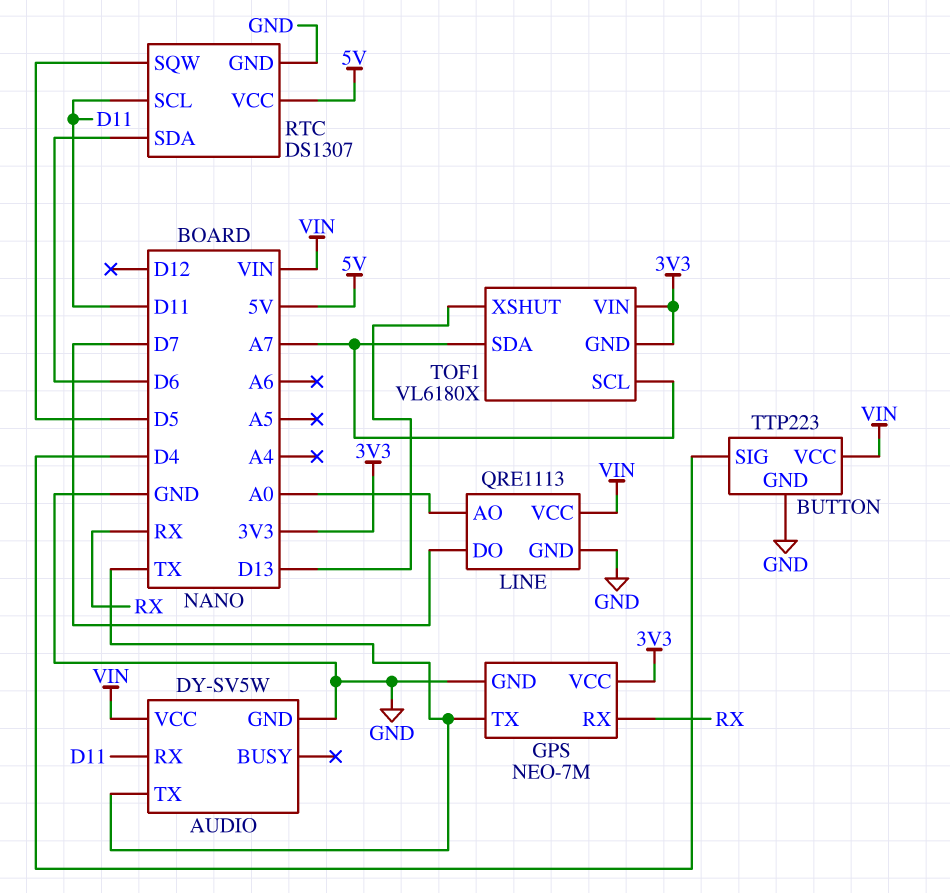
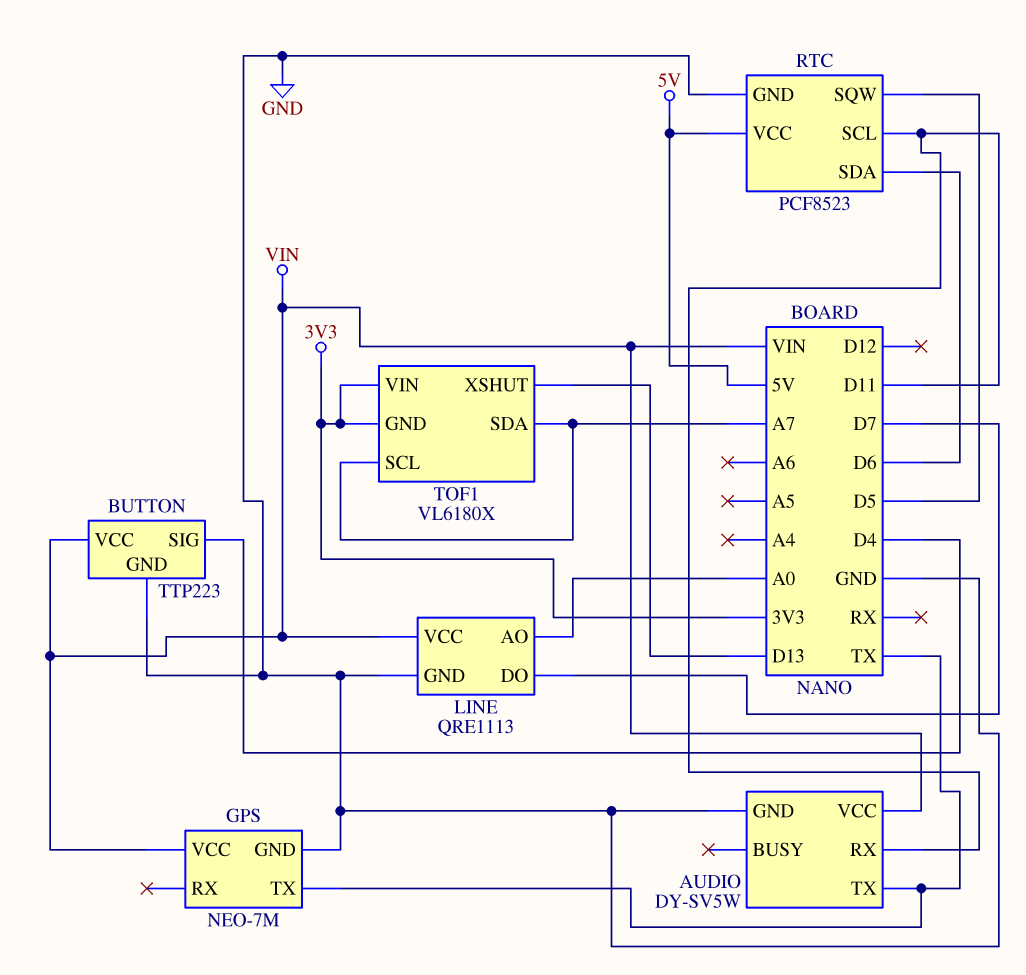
GPS pin RX: RX -> none
GPS pin VCC: 3V3 -> VIN
RTC: DS1307 -> PCF8523

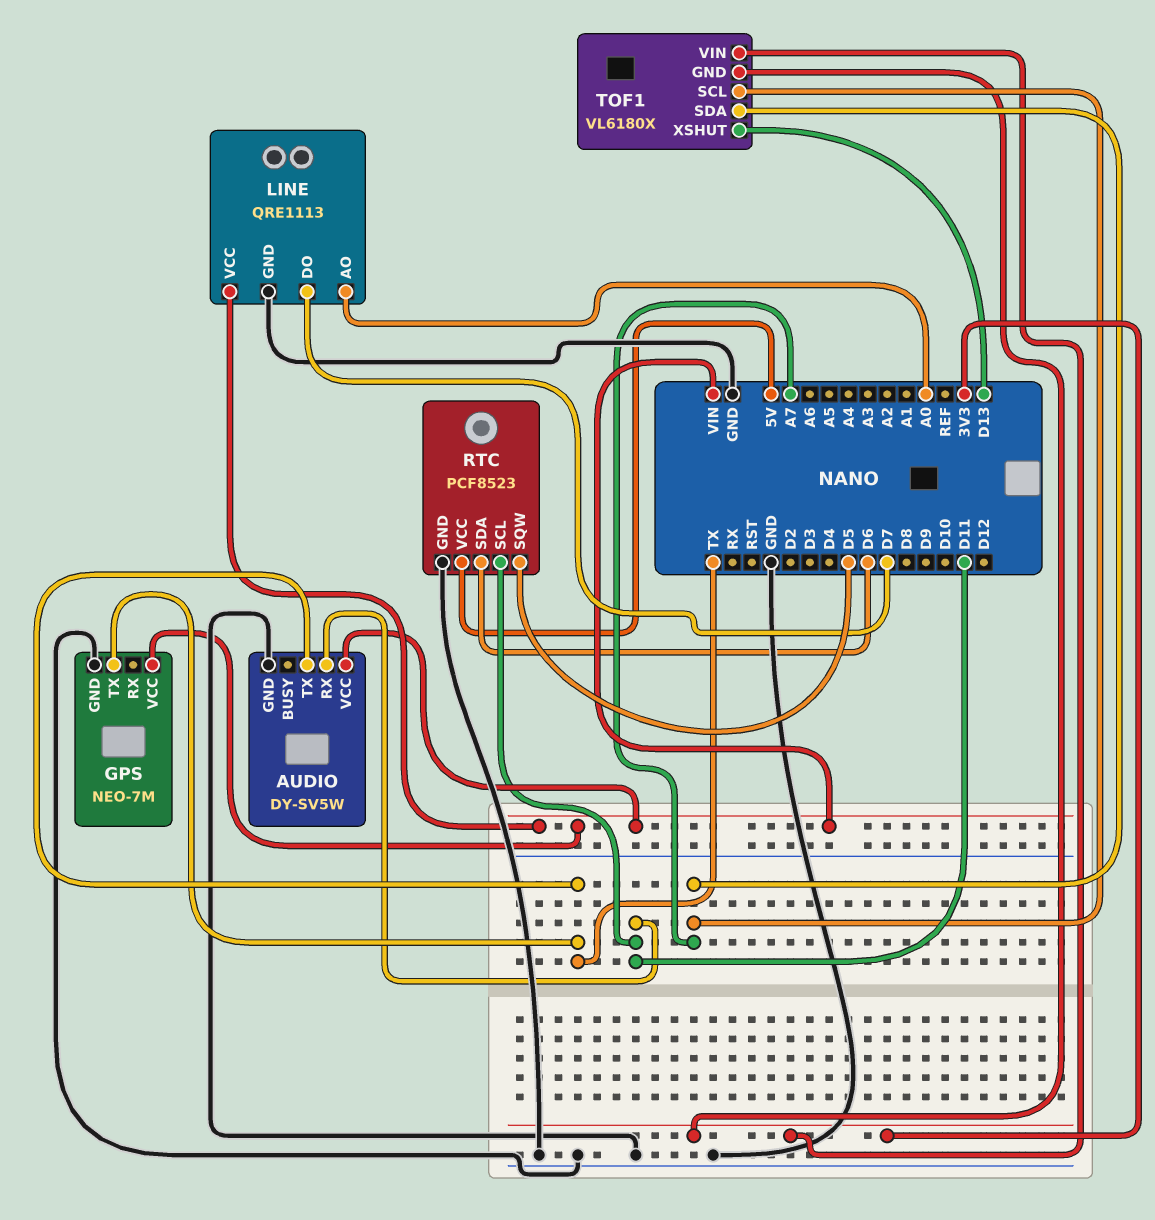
BUTTON: TTP223 -> none
BUTTON pin GND: GND -> none
BUTTON pin SIG: D4 -> none
BUTTON pin VCC: VIN -> none

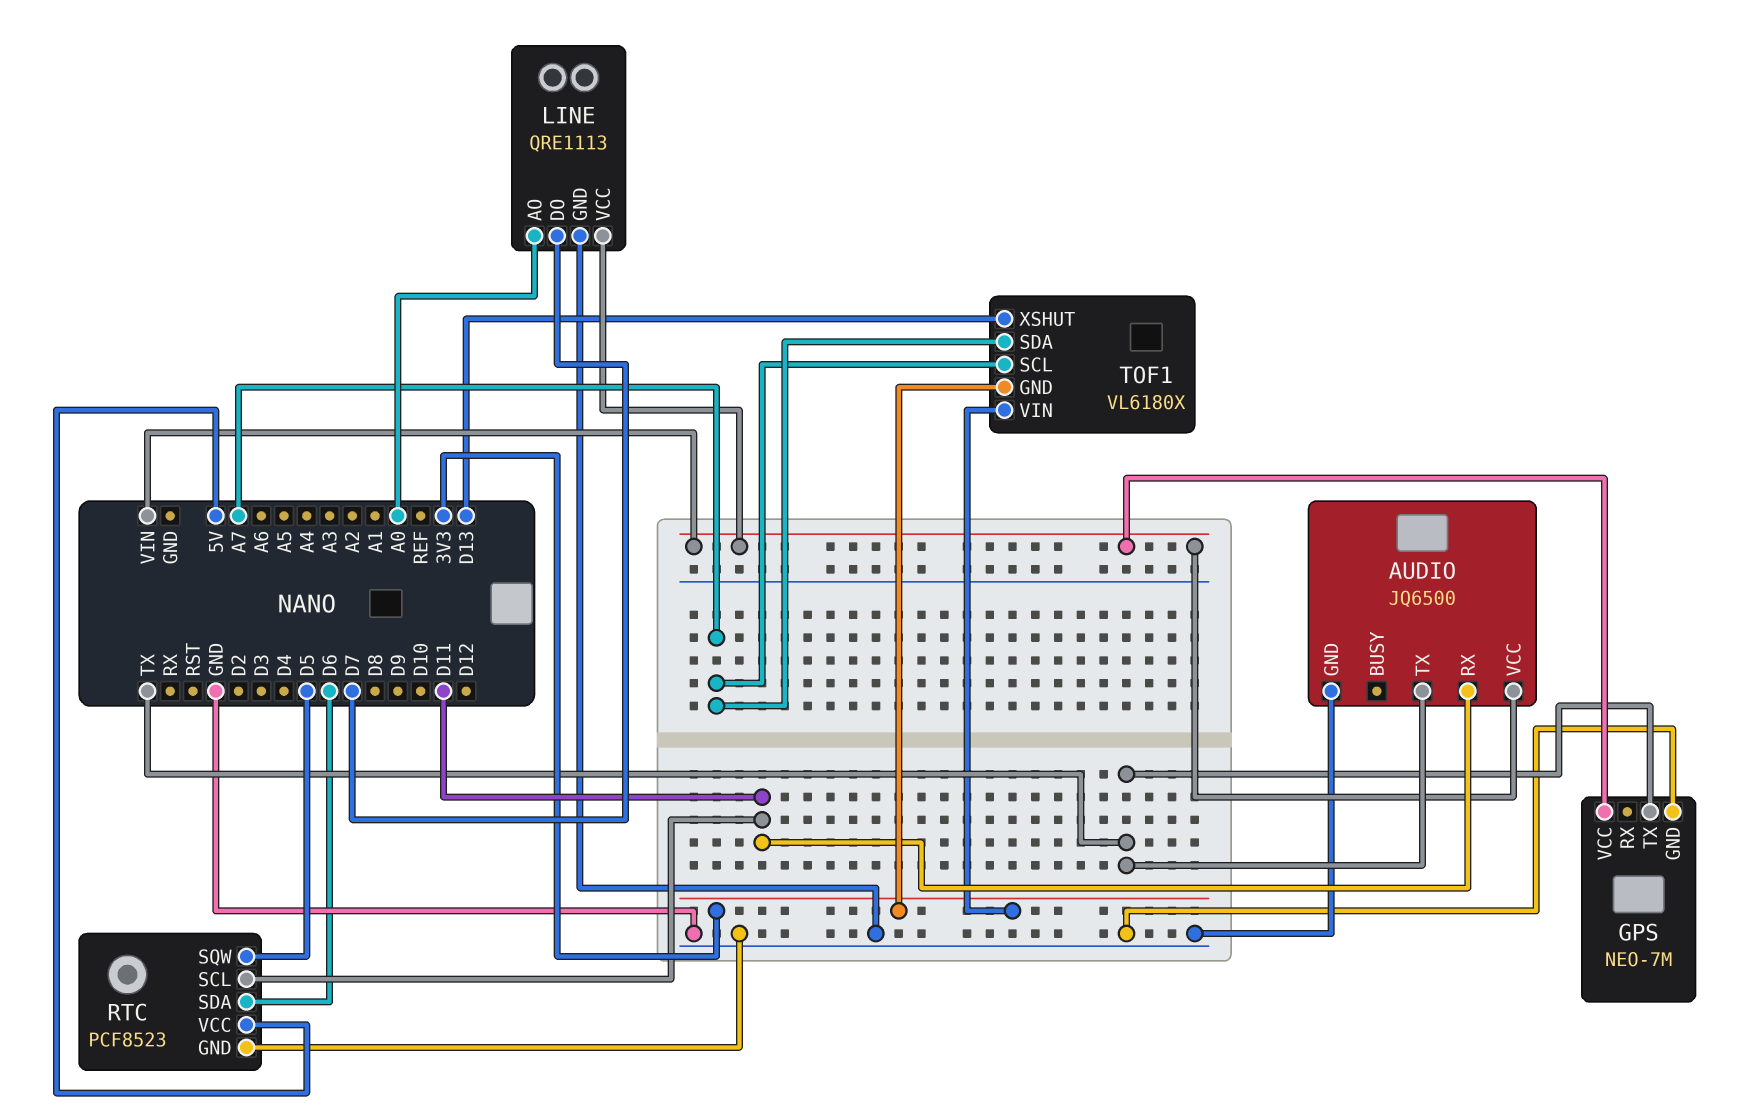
AUDIO: DY-SV5W -> JQ6500

